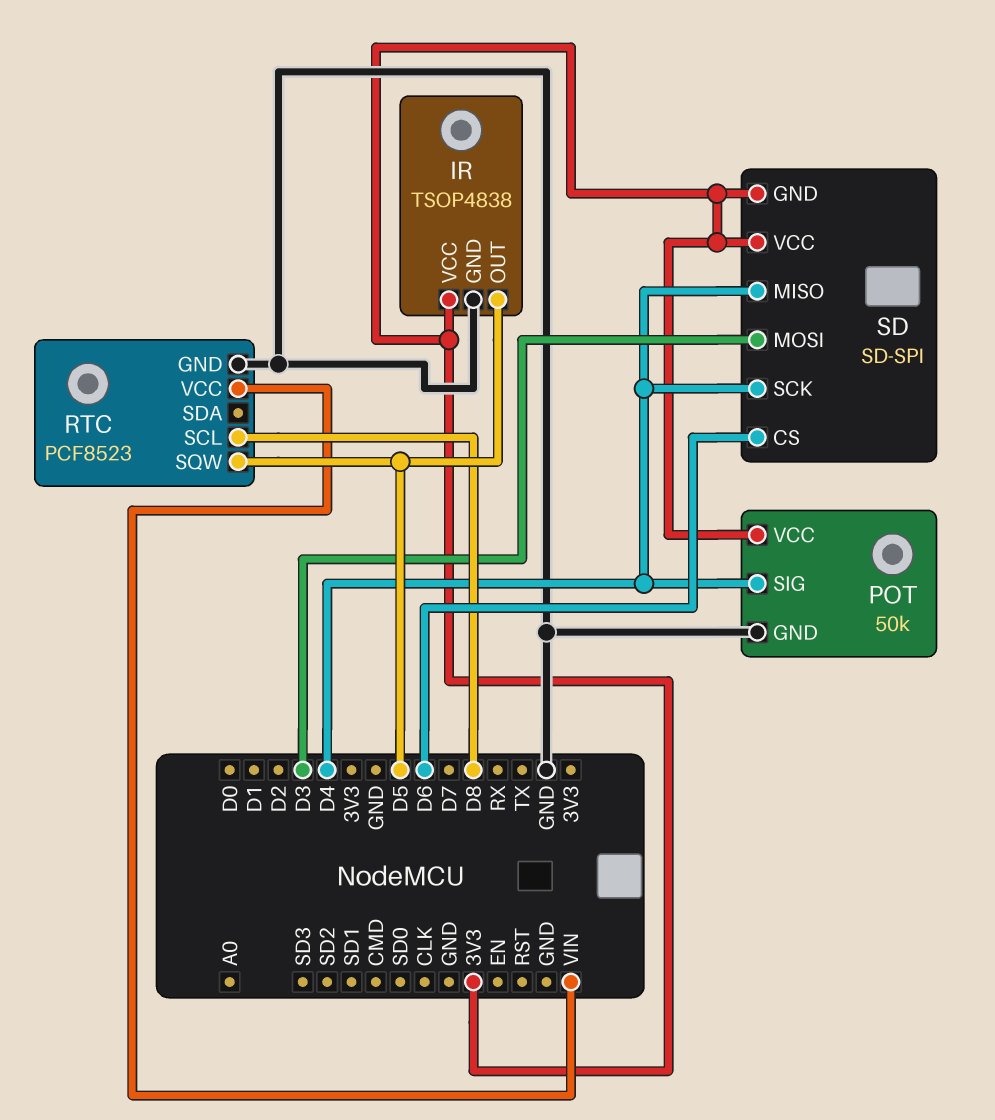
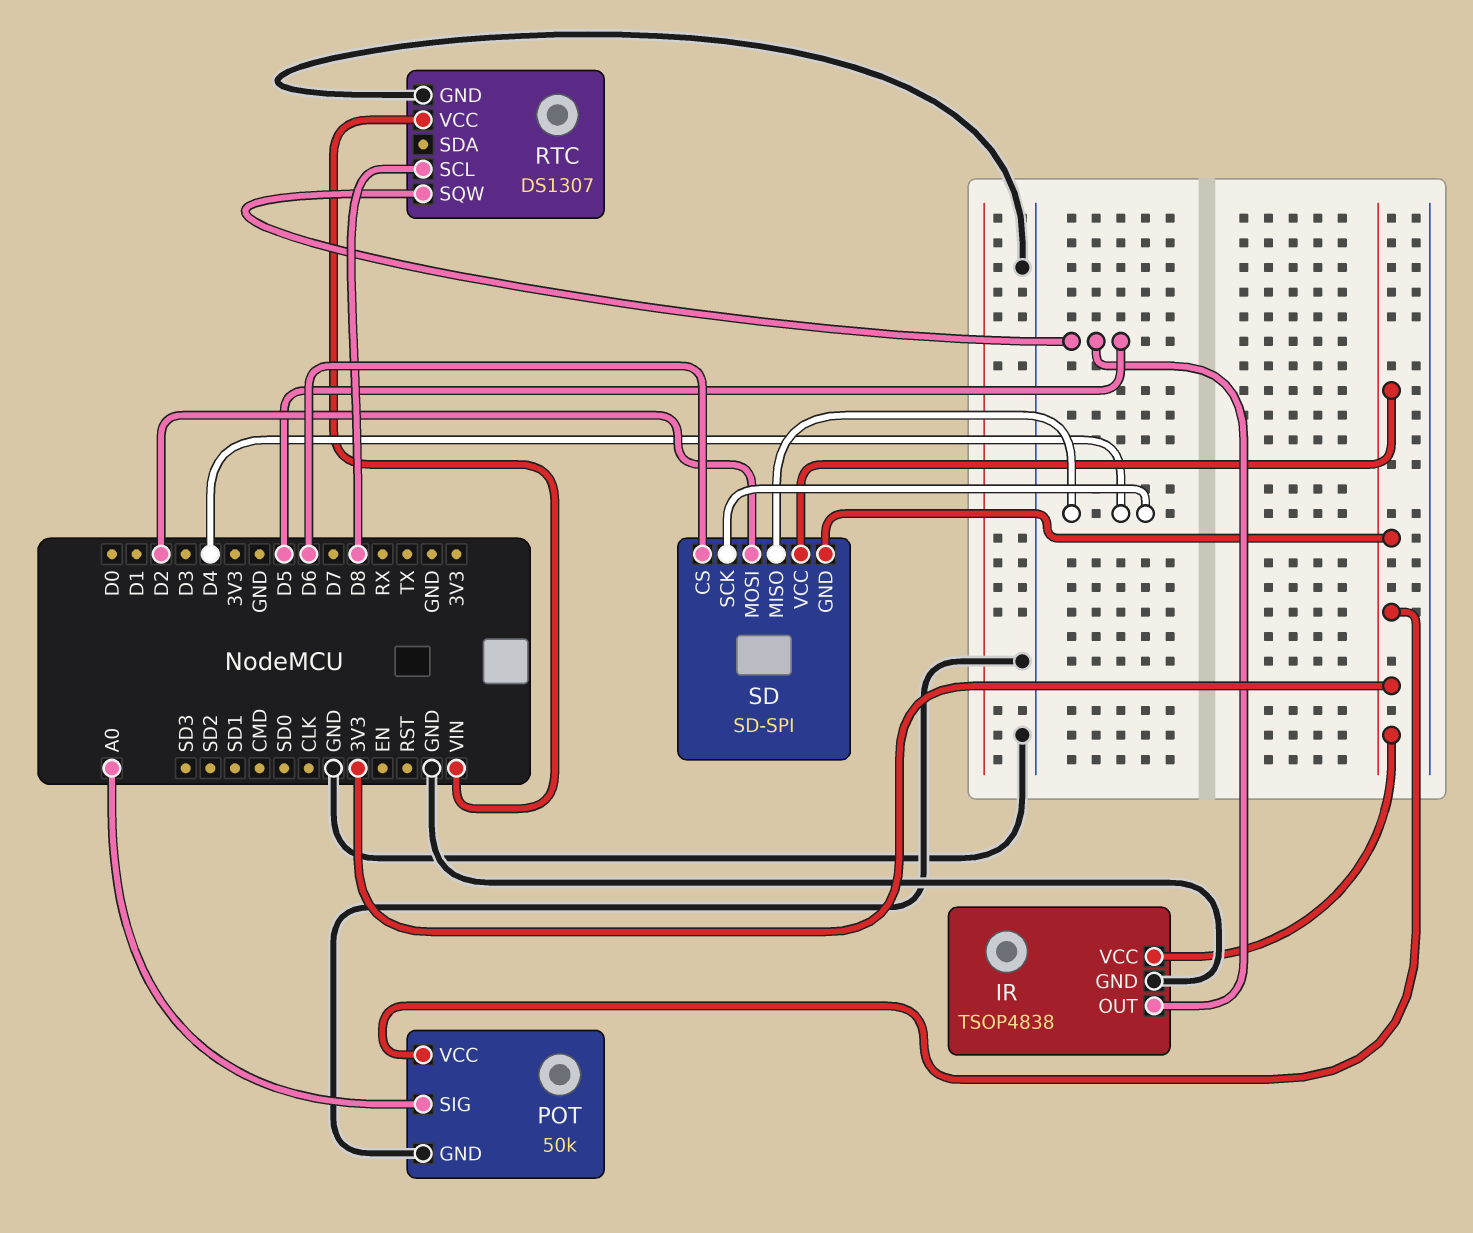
POT pin SIG: D4 -> A0
RTC: PCF8523 -> DS1307
SD pin MOSI: D3 -> D2

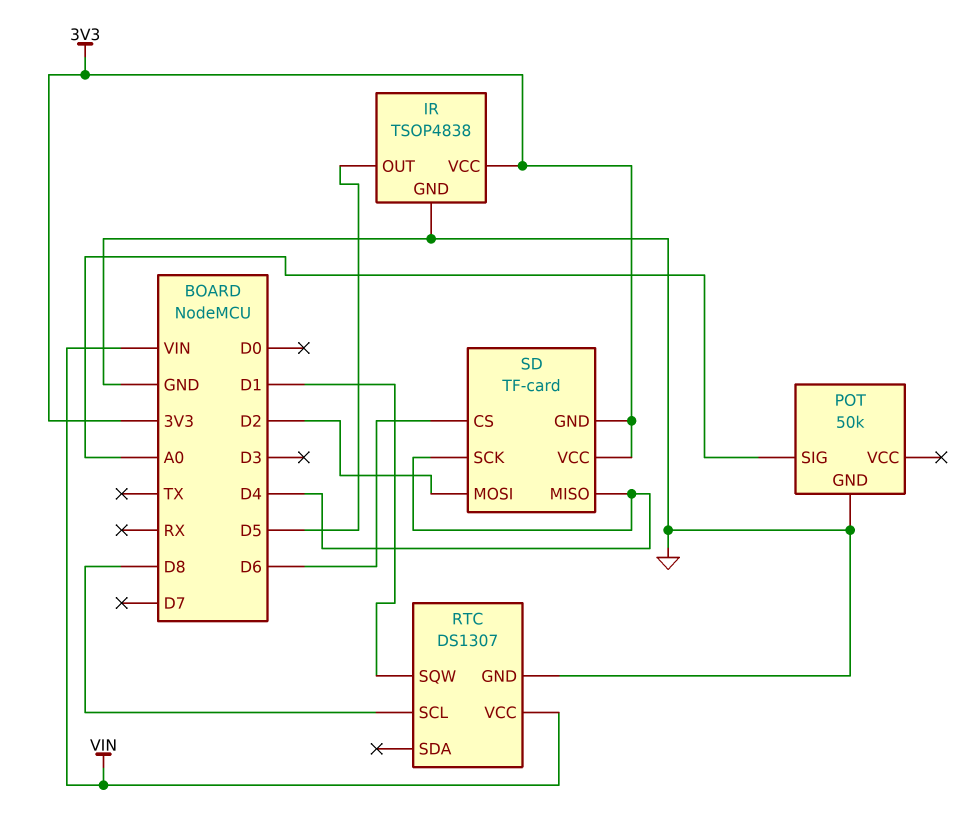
POT pin VCC: 3V3 -> none
RTC pin SQW: D5 -> D1
SD: SD-SPI -> TF-card

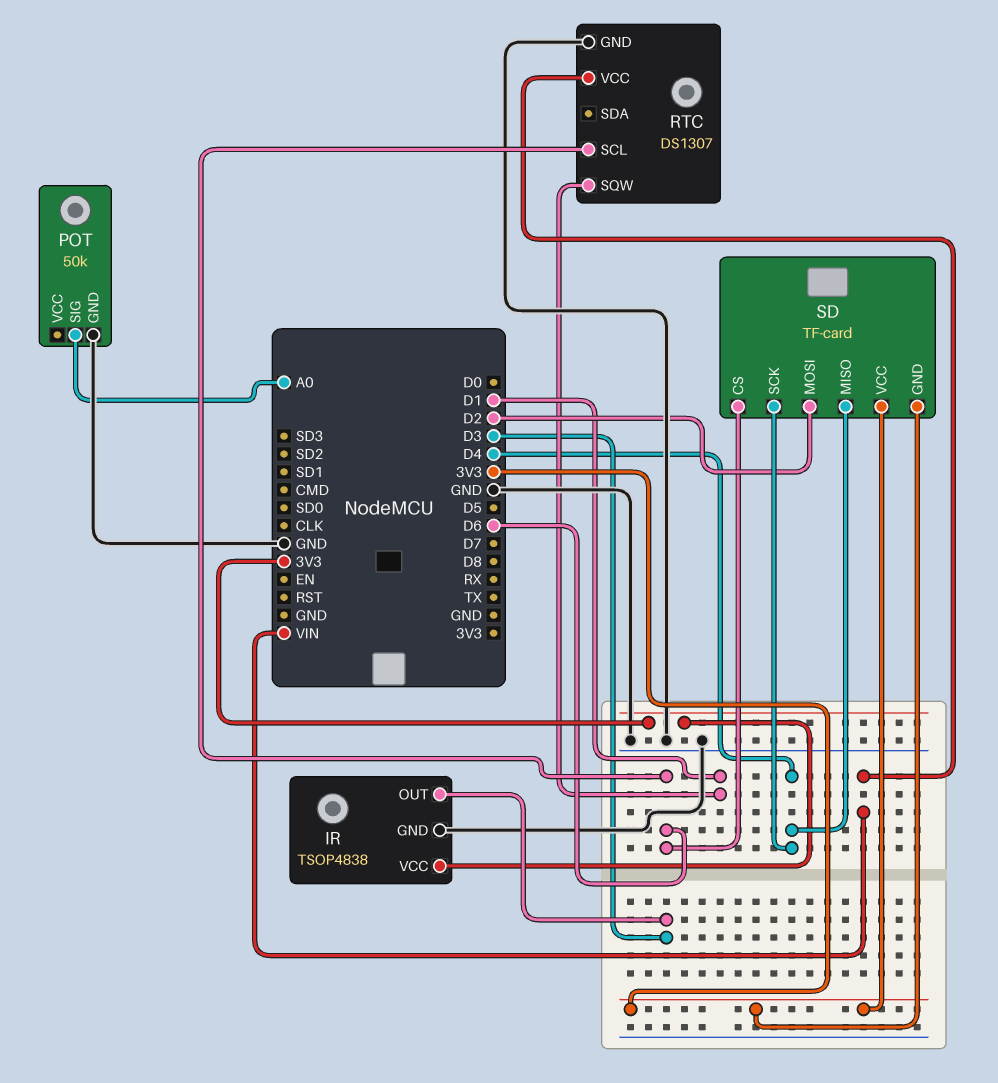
IR pin OUT: D5 -> D3
RTC pin SCL: D8 -> D6

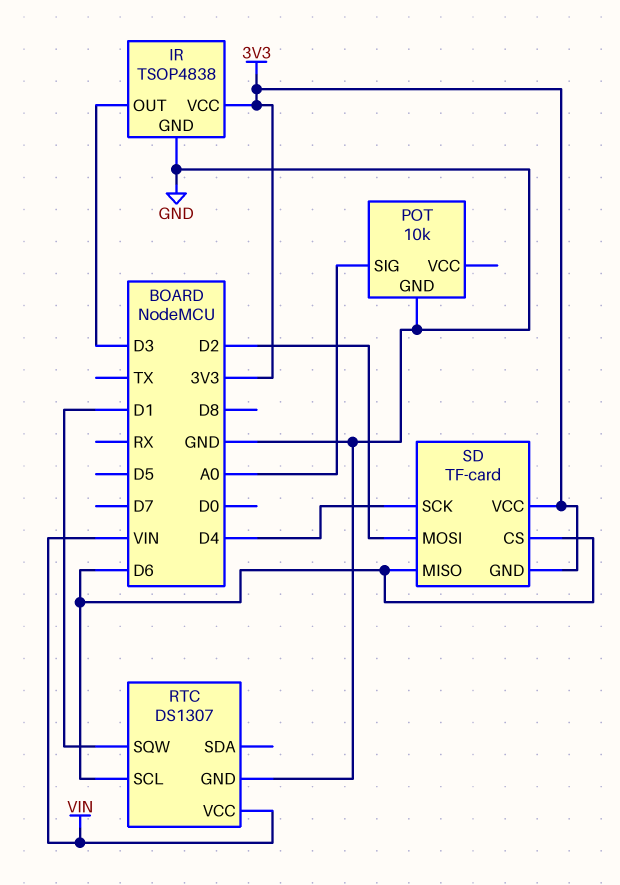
POT: 50k -> 10k
SD pin MISO: D4 -> D6

